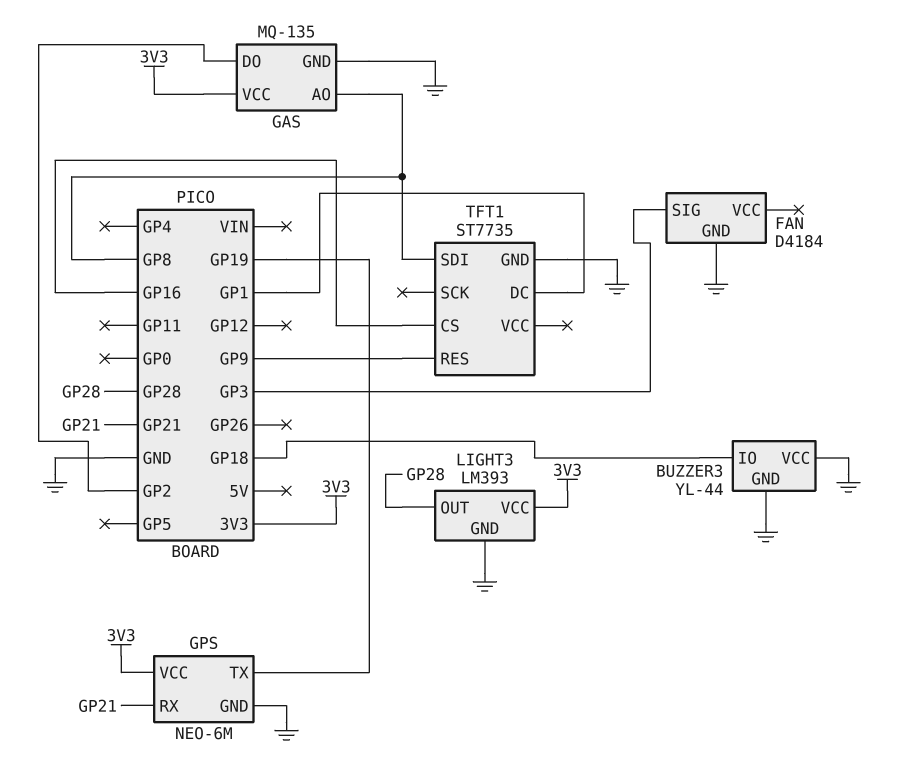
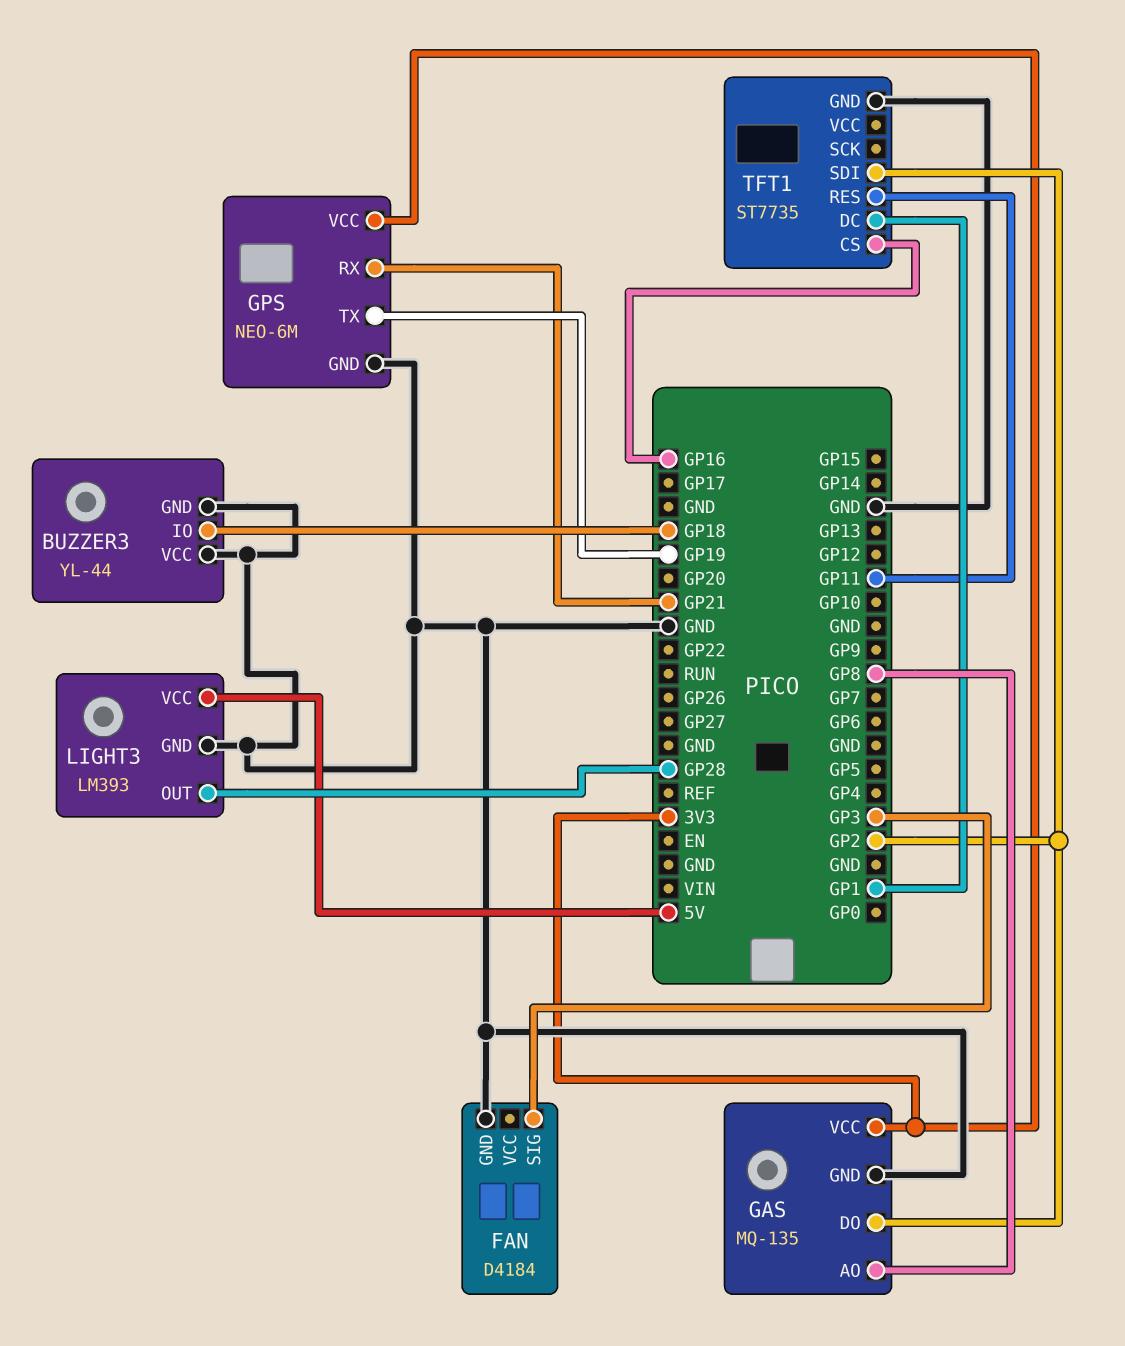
LIGHT3 pin VCC: 3V3 -> 5V
TFT1 pin RES: GP9 -> GP11
TFT1 pin SDI: GP8 -> GP2

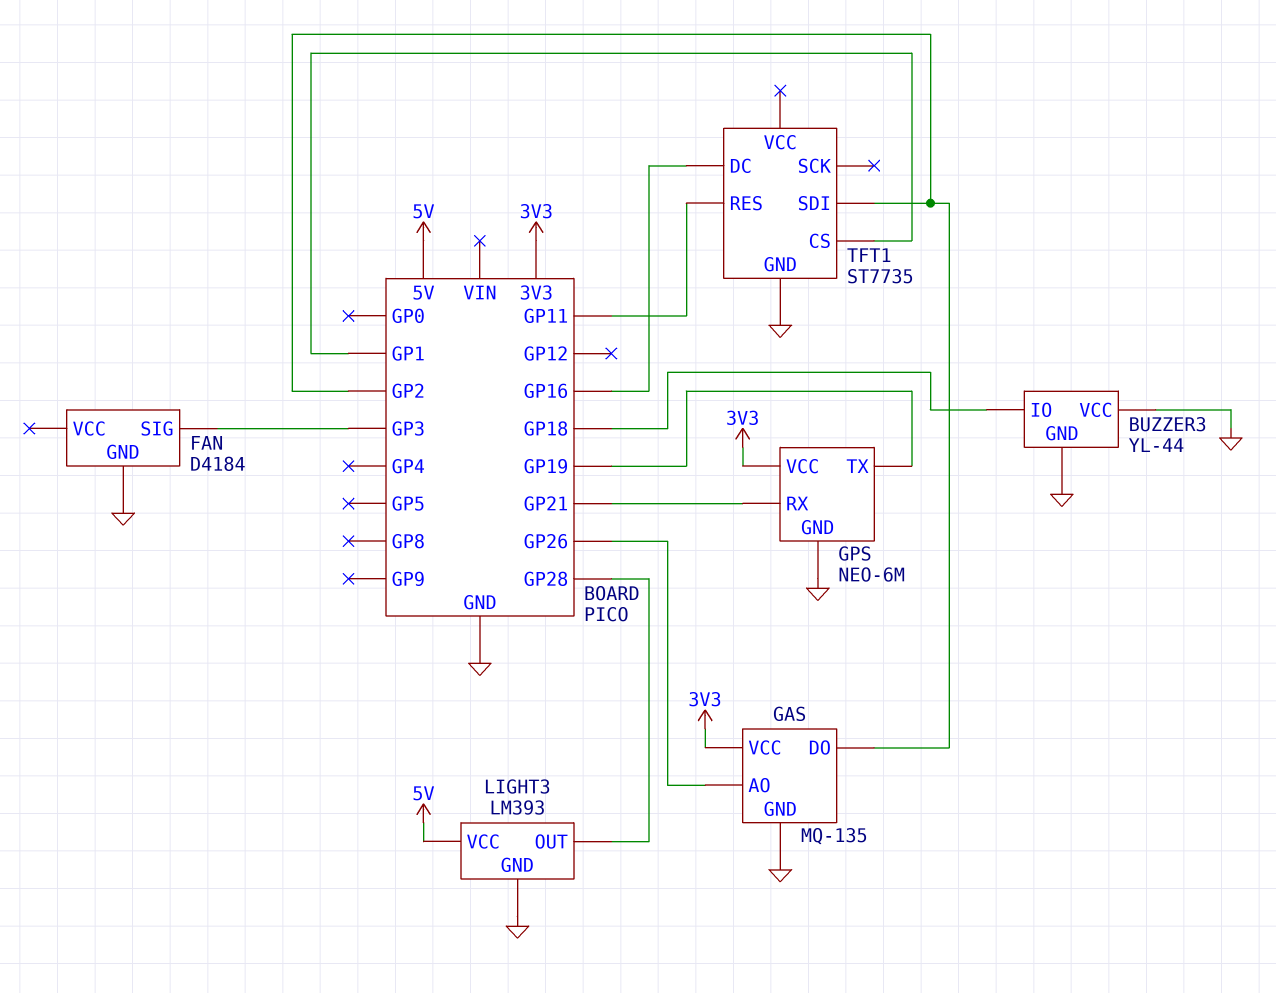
GAS pin AO: GP8 -> GP26
TFT1 pin CS: GP16 -> GP1
TFT1 pin DC: GP1 -> GP16

